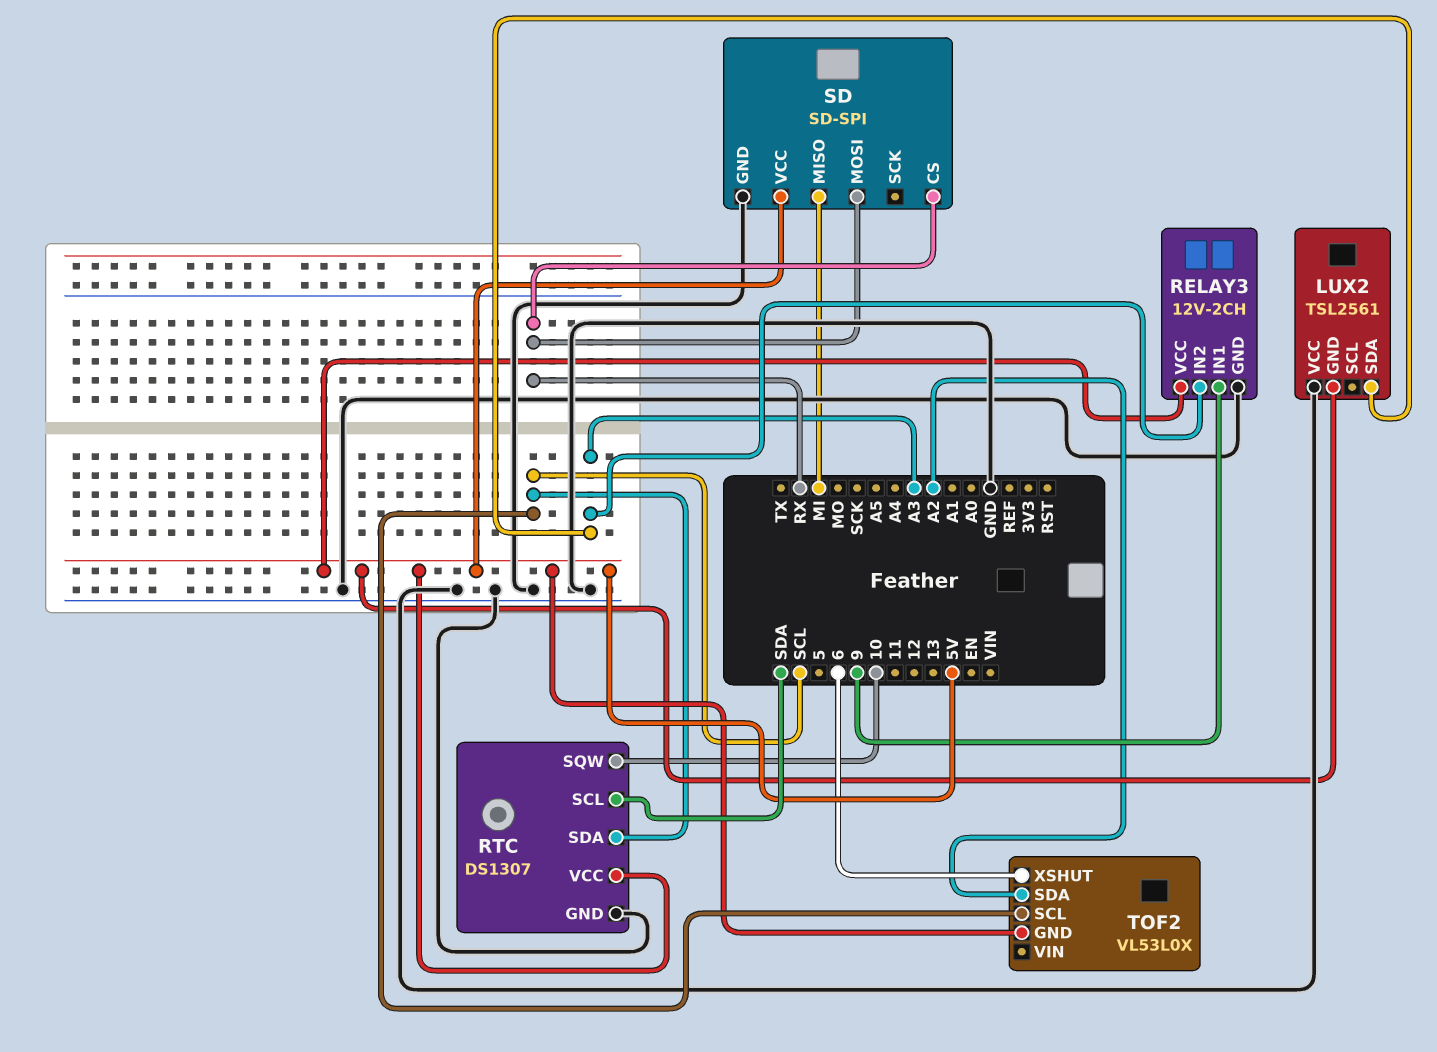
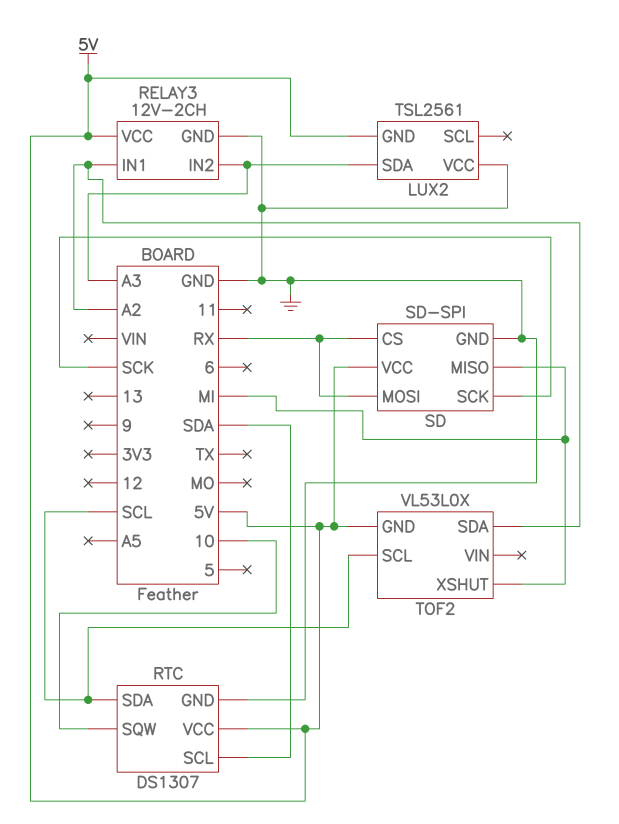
RELAY3 pin IN1: 9 -> A2
SD pin SCK: none -> SCK
TOF2 pin XSHUT: 6 -> MI

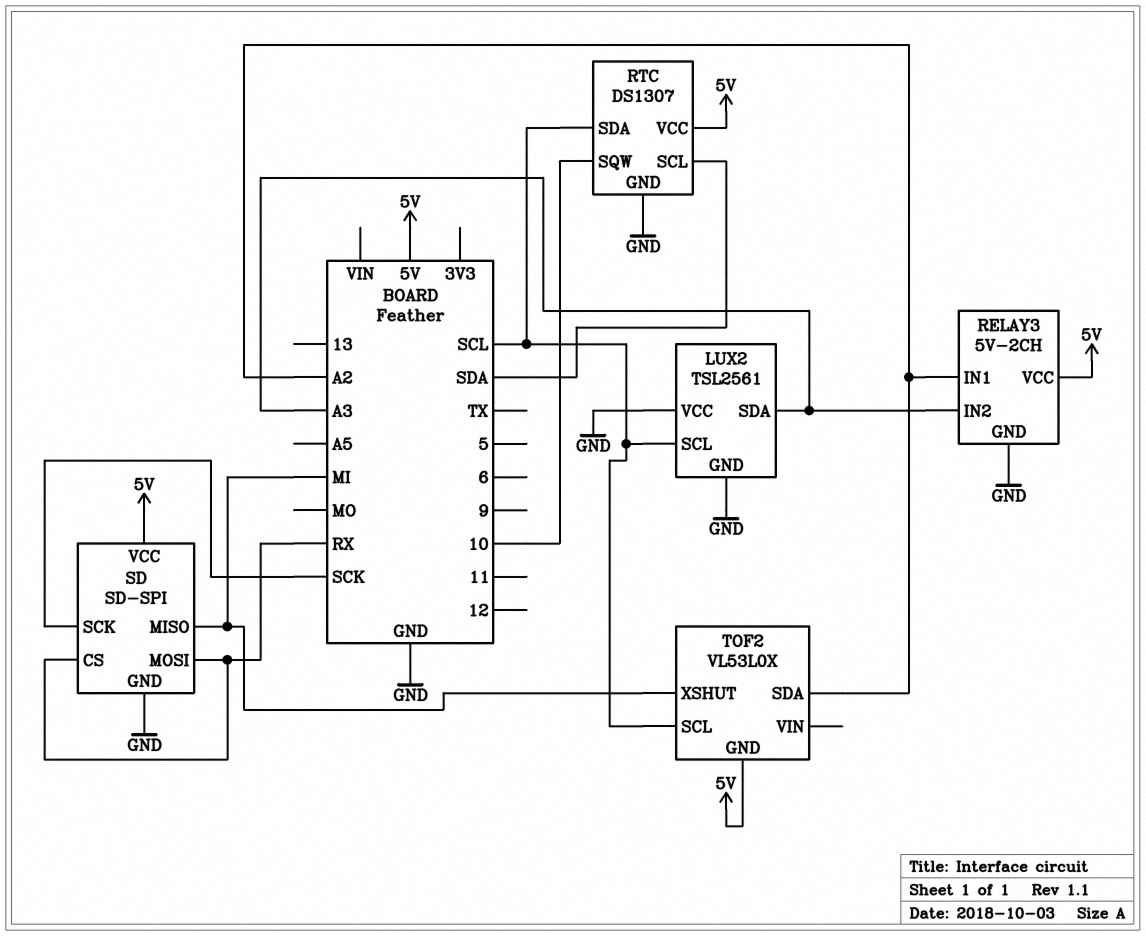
LUX2 pin GND: 5V -> GND
LUX2 pin SCL: none -> SCL
RELAY3: 12V-2CH -> 5V-2CH

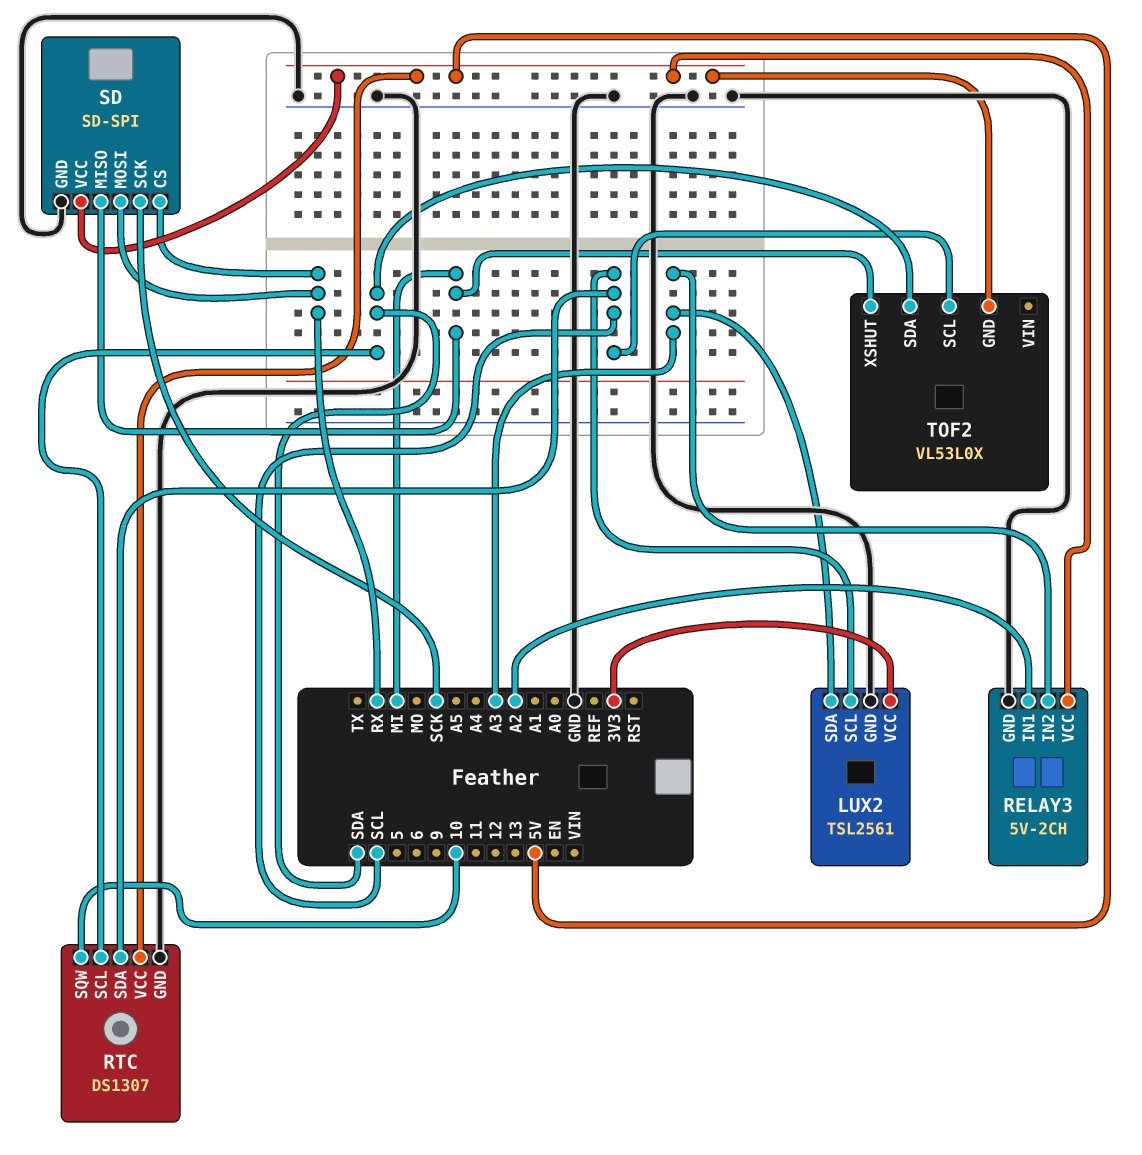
LUX2 pin VCC: GND -> 3V3
TOF2 pin SDA: A2 -> SDA

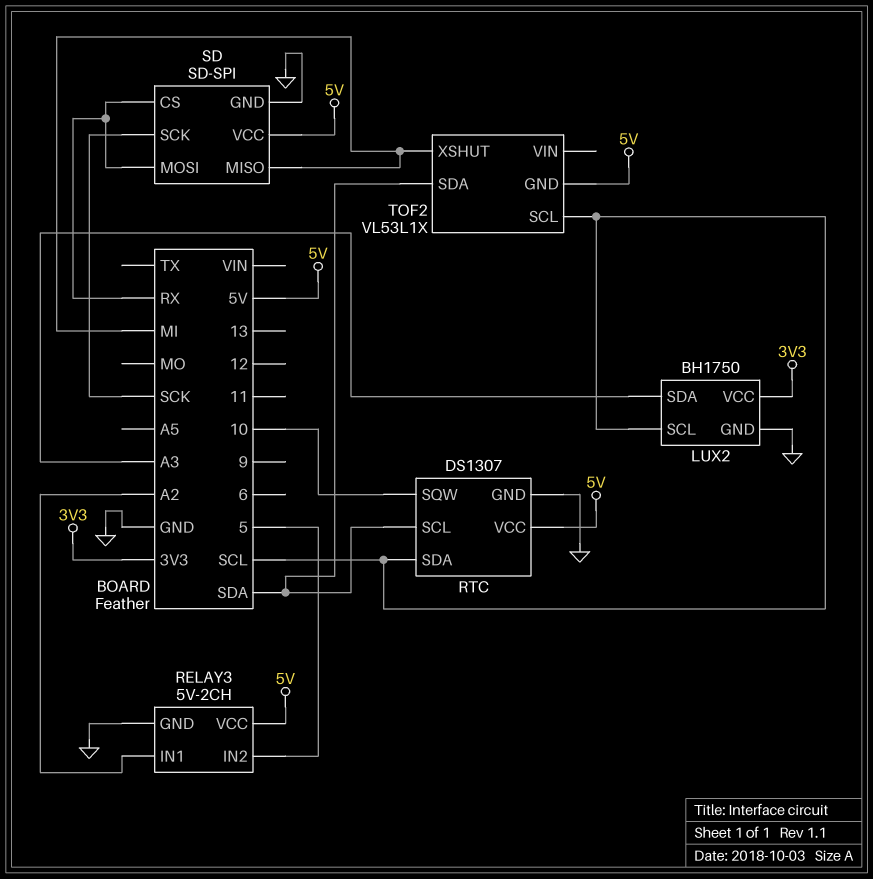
LUX2: TSL2561 -> BH1750
RELAY3 pin IN2: A3 -> 5
TOF2: VL53L0X -> VL53L1X

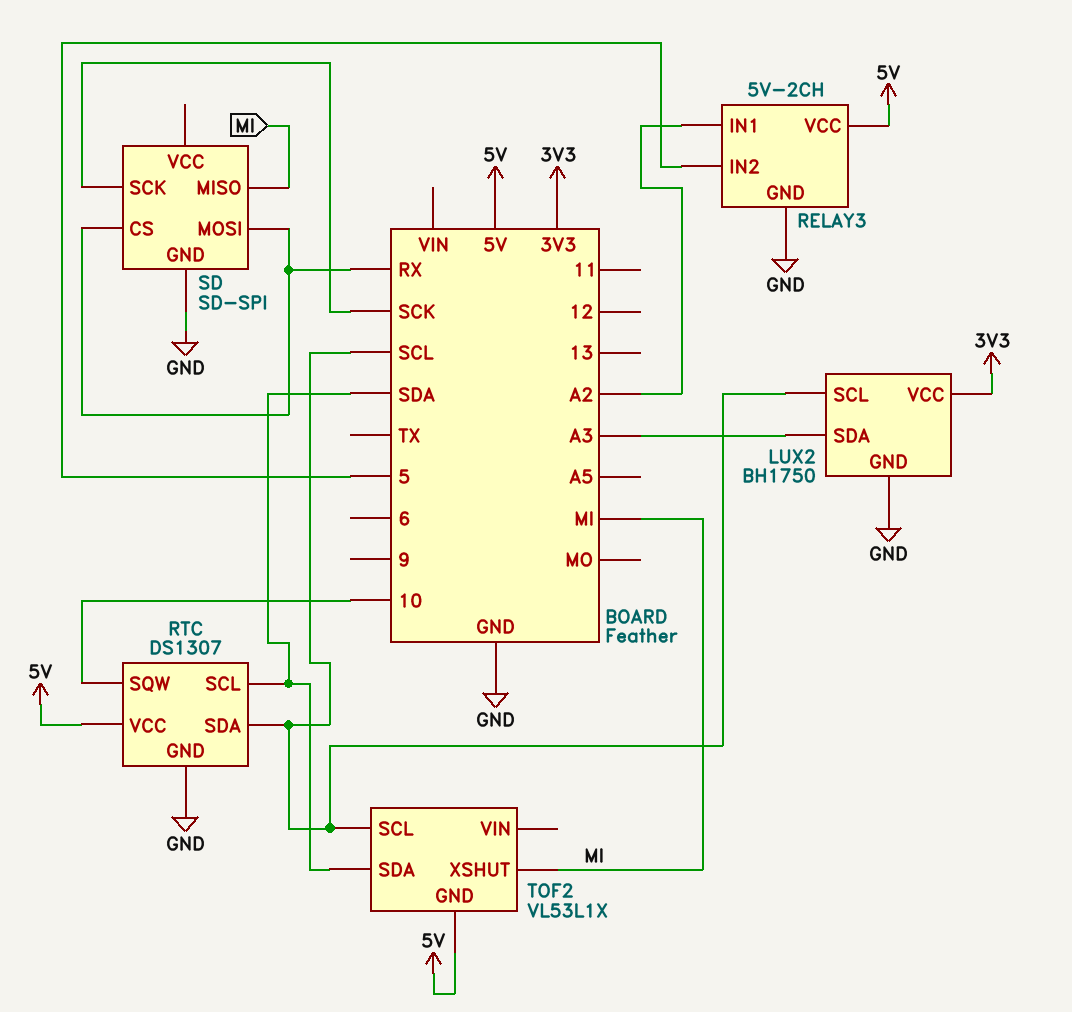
SD pin VCC: 5V -> none

